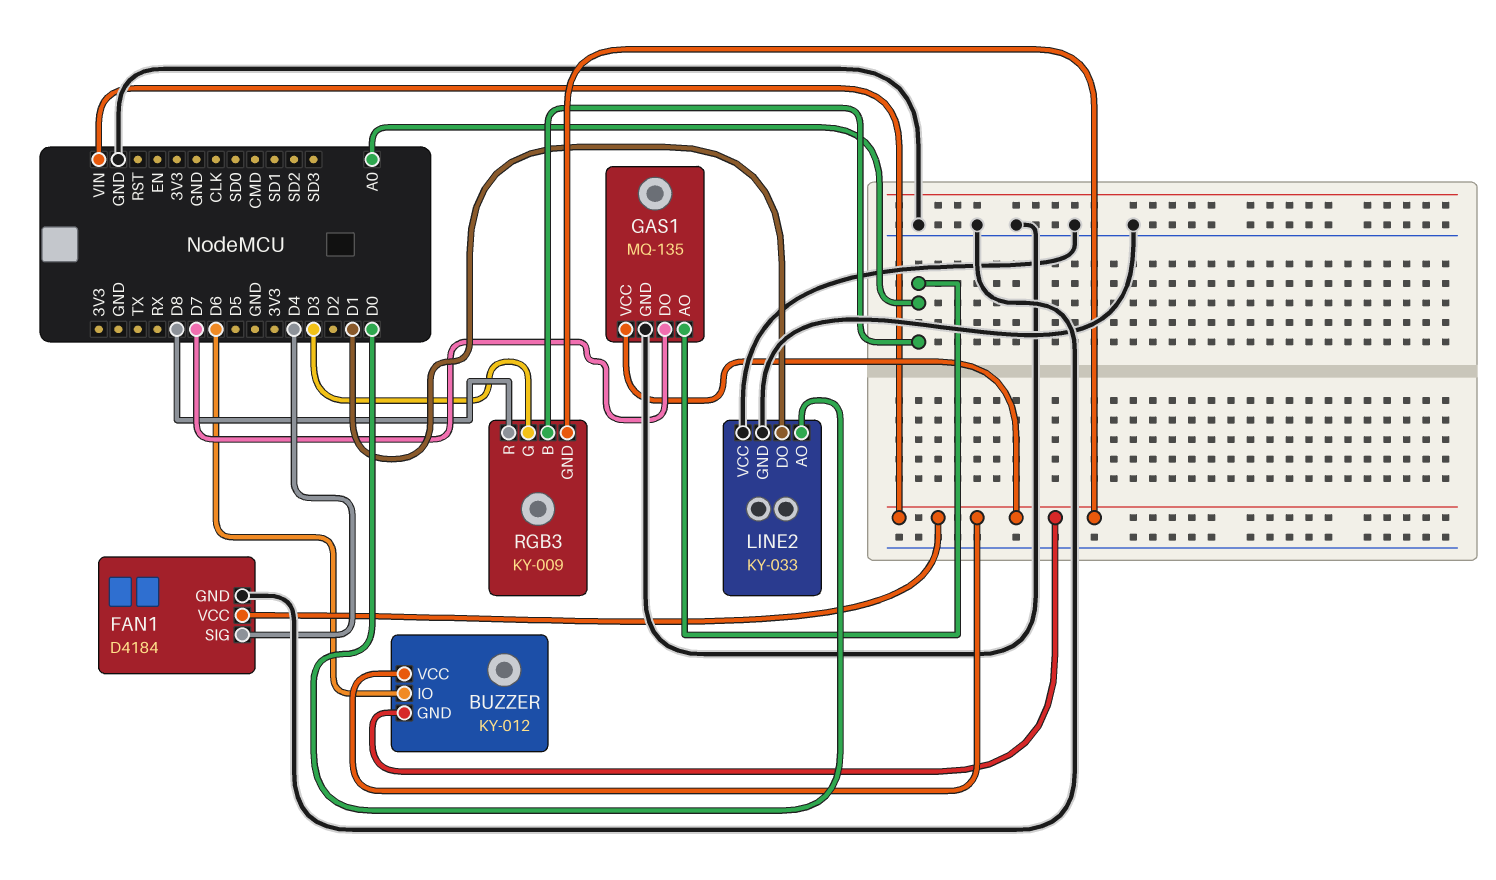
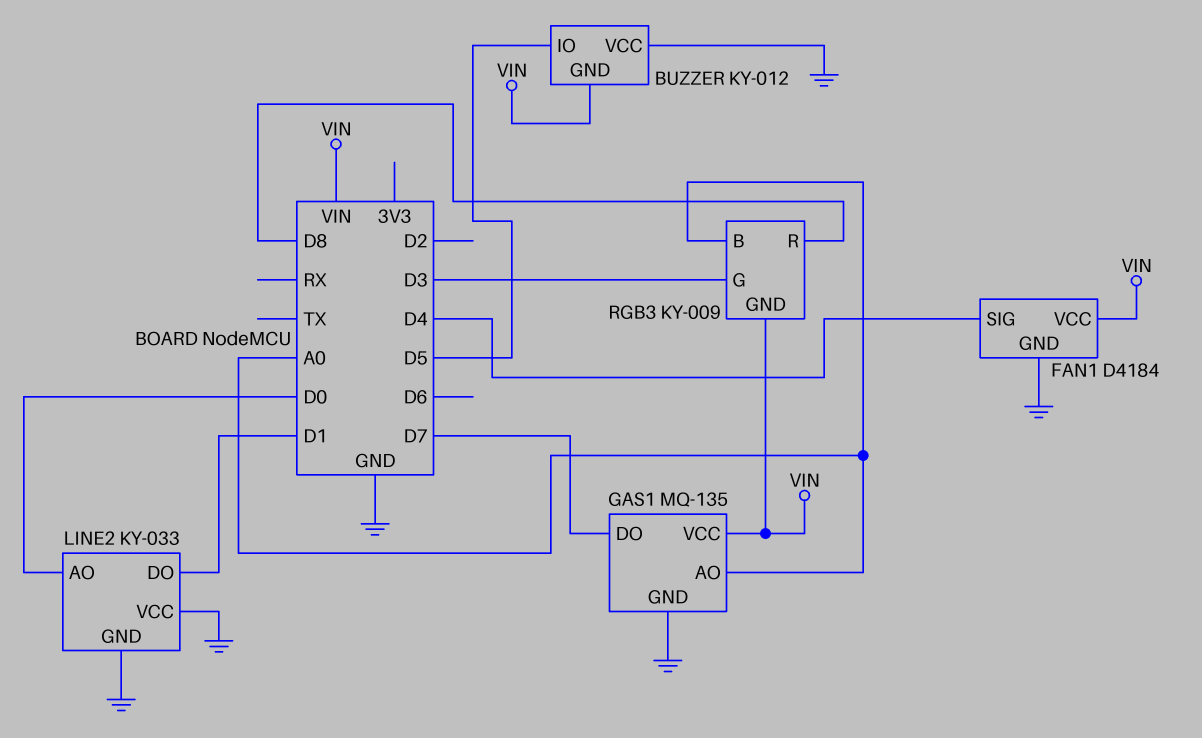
BUZZER pin IO: D6 -> D5
BUZZER pin VCC: VIN -> GND

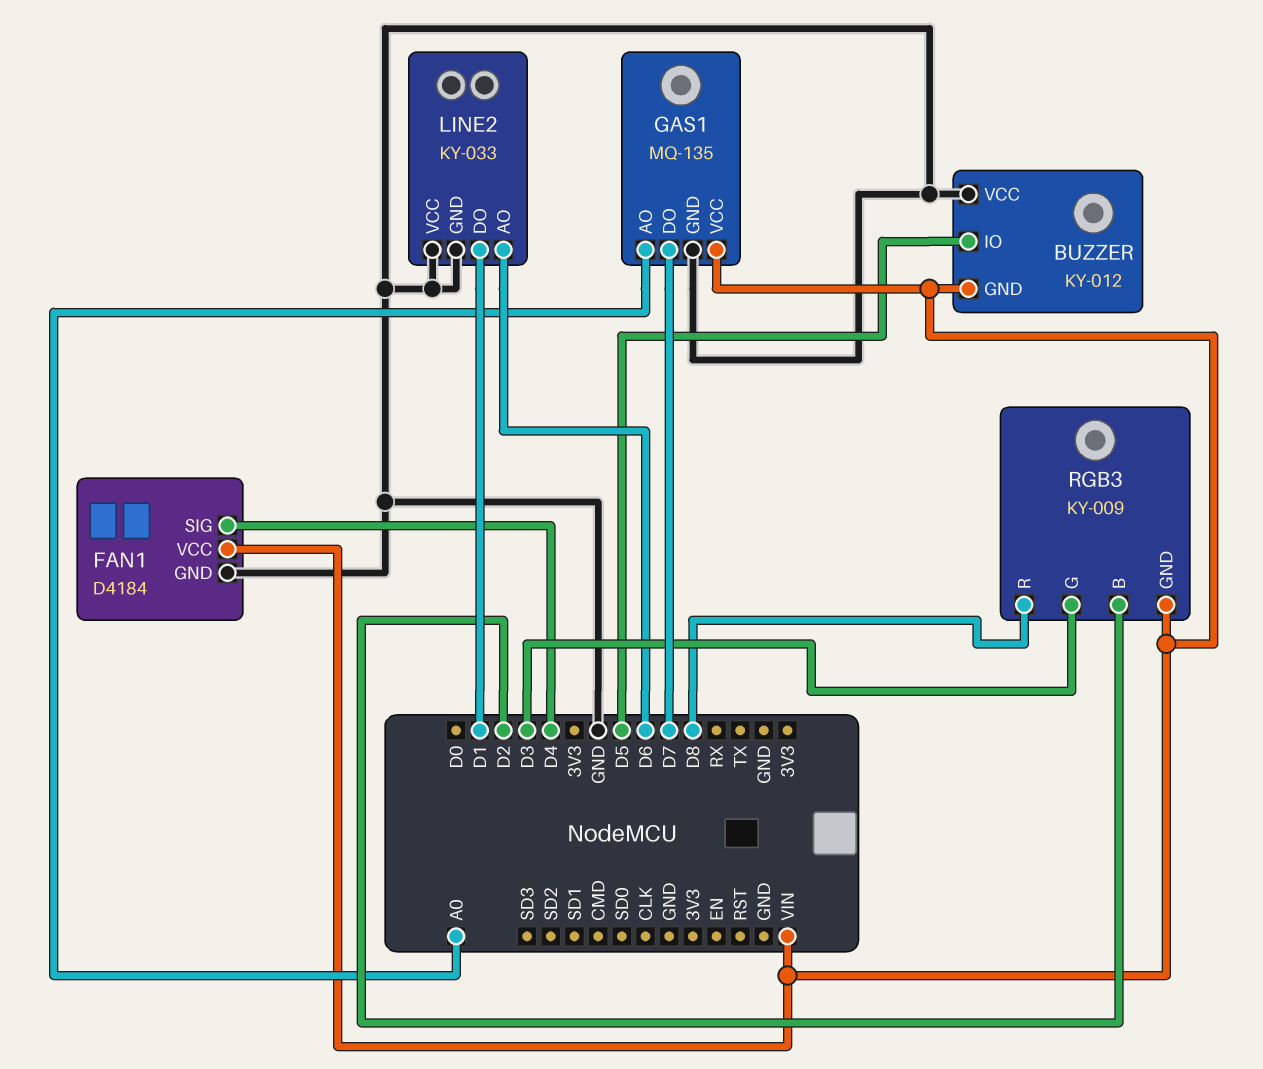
LINE2 pin AO: D0 -> D6
RGB3 pin B: A0 -> D2

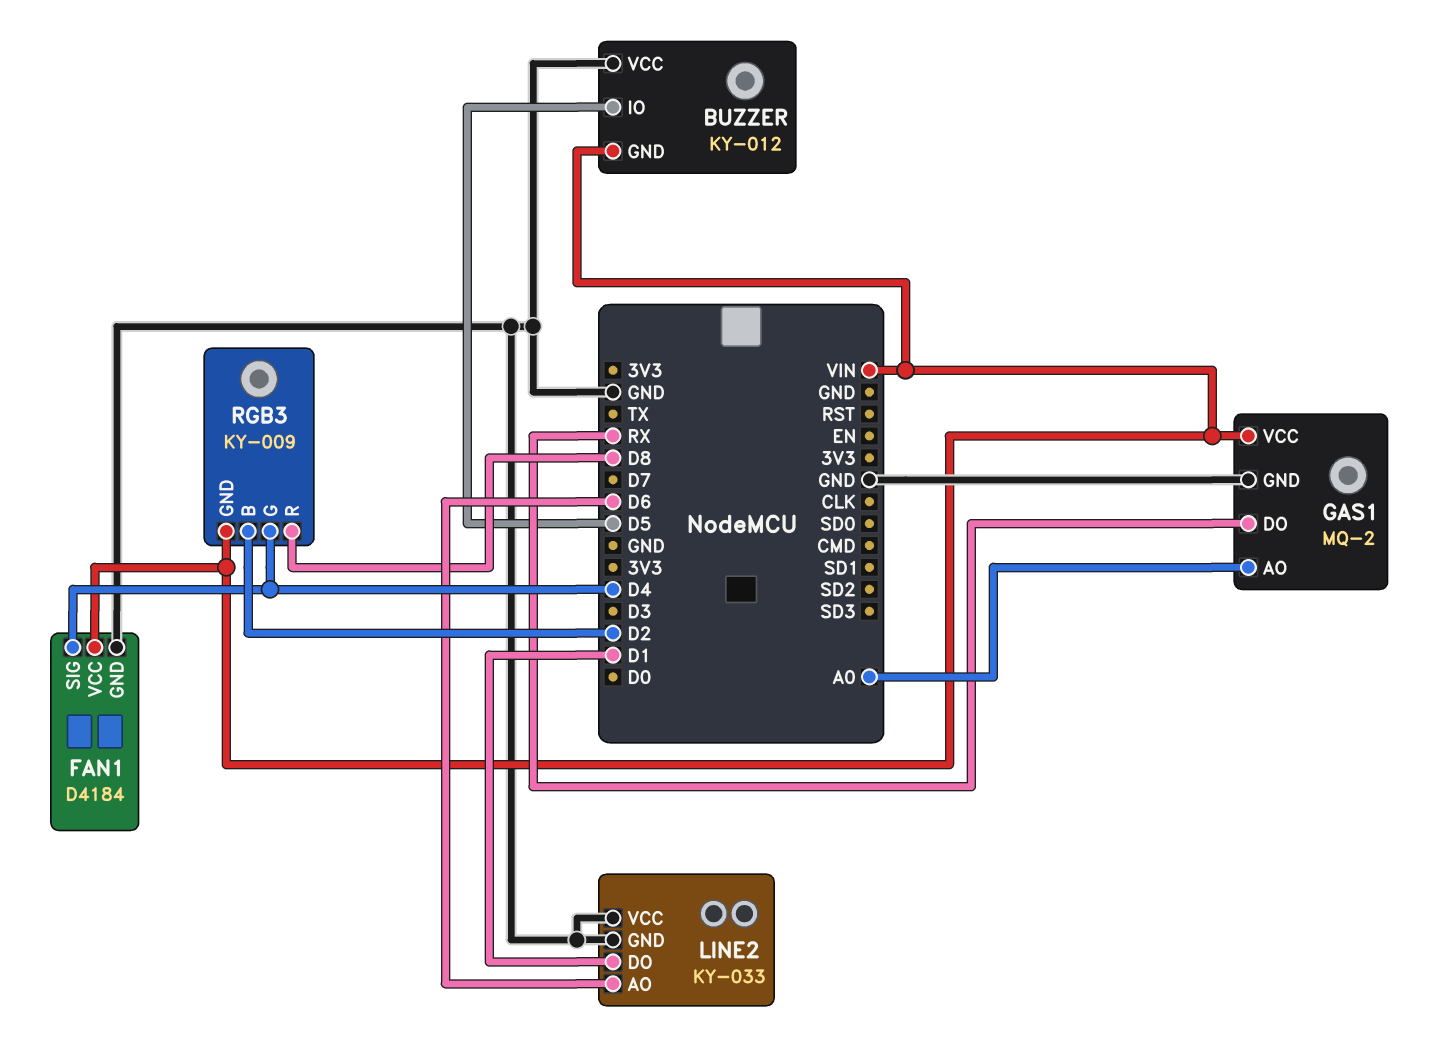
GAS1: MQ-135 -> MQ-2
GAS1 pin DO: D7 -> RX
RGB3 pin G: D3 -> D4

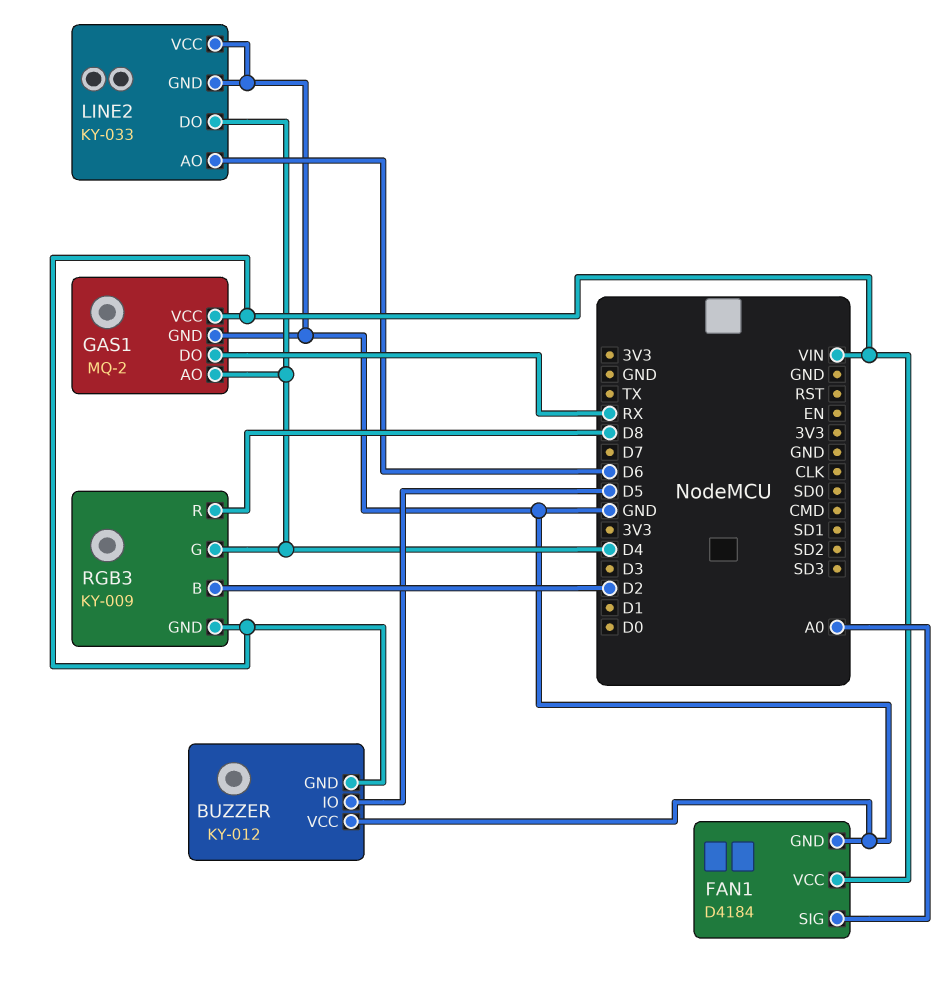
FAN1 pin SIG: D4 -> A0
GAS1 pin AO: A0 -> D4
LINE2 pin DO: D1 -> D4

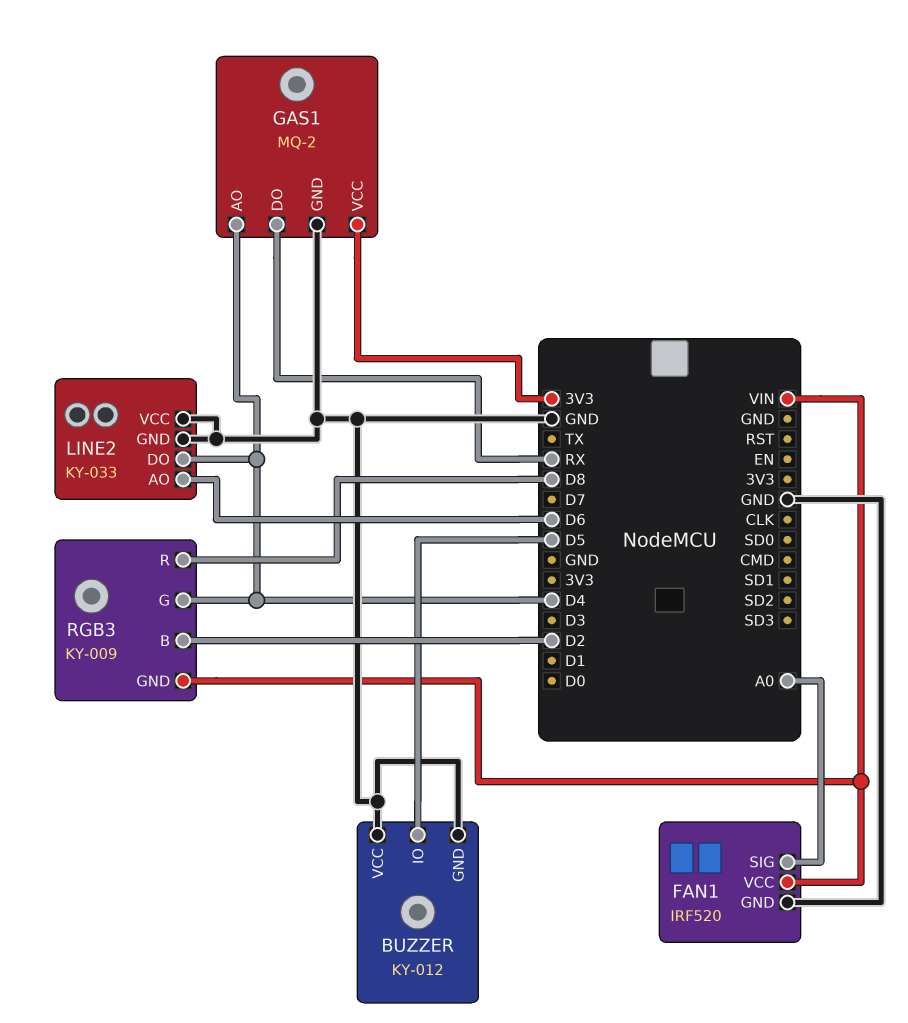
BUZZER pin GND: VIN -> GND
FAN1: D4184 -> IRF520
GAS1 pin VCC: VIN -> 3V3

